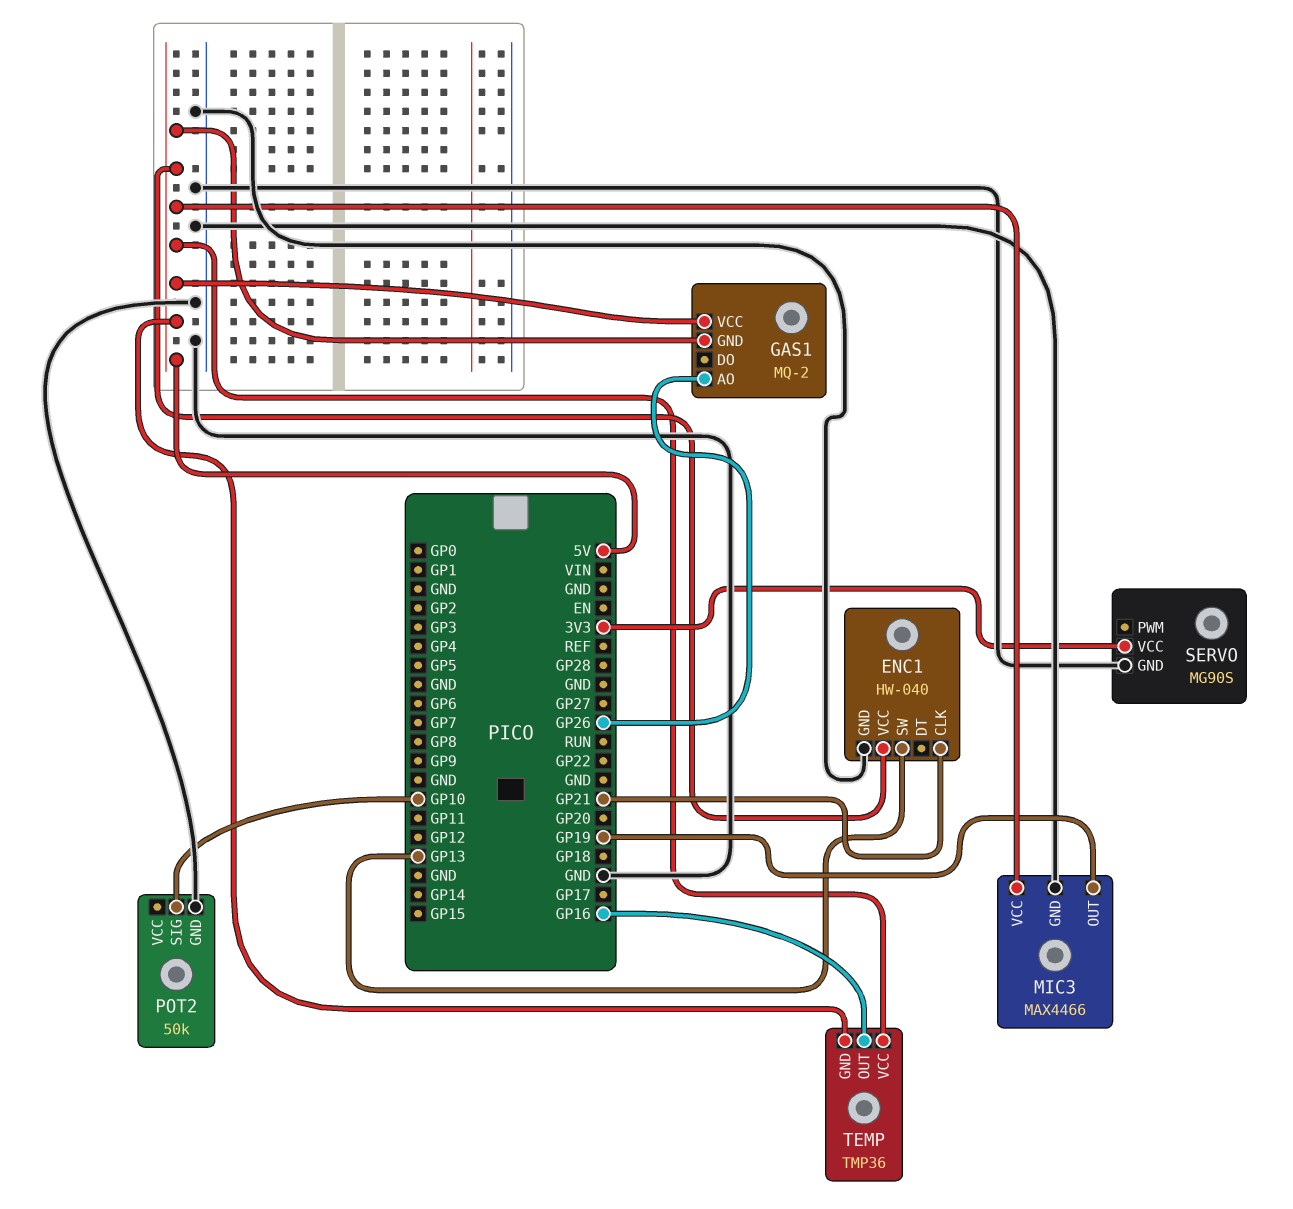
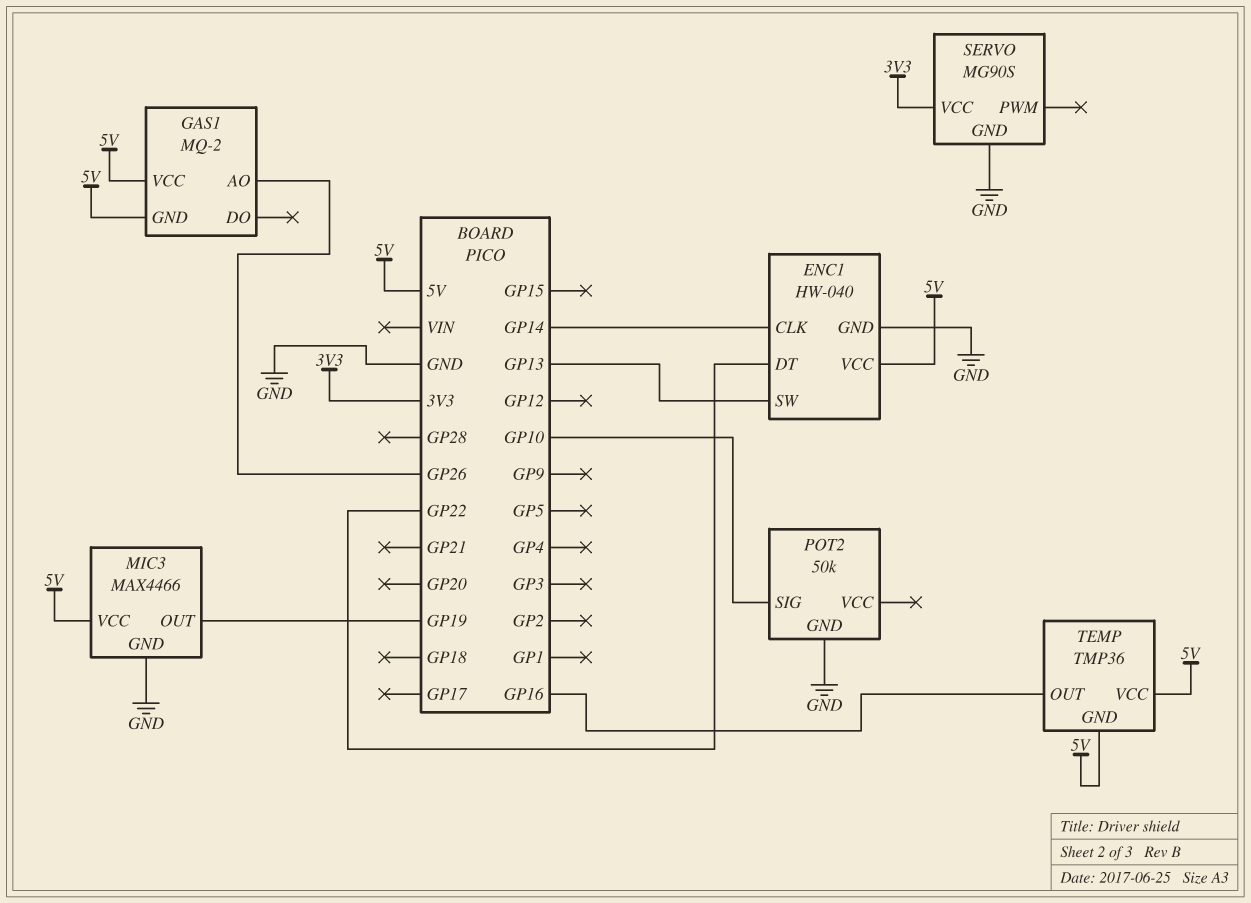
ENC1 pin CLK: GP21 -> GP14
ENC1 pin DT: none -> GP22

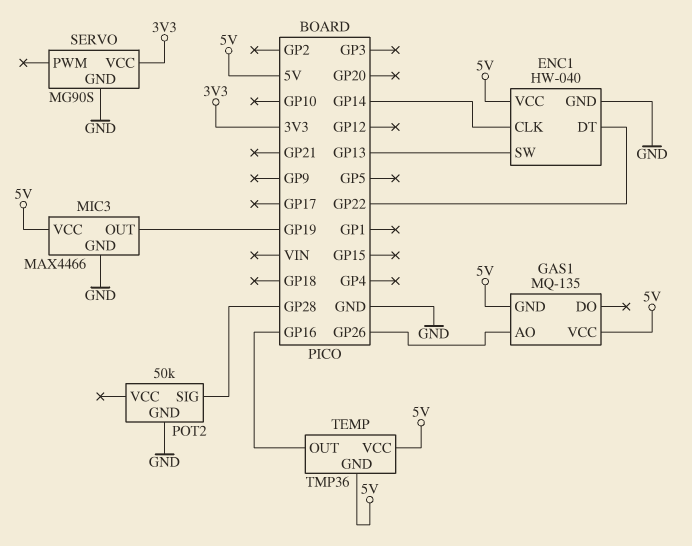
GAS1: MQ-2 -> MQ-135
POT2 pin SIG: GP10 -> GP28

